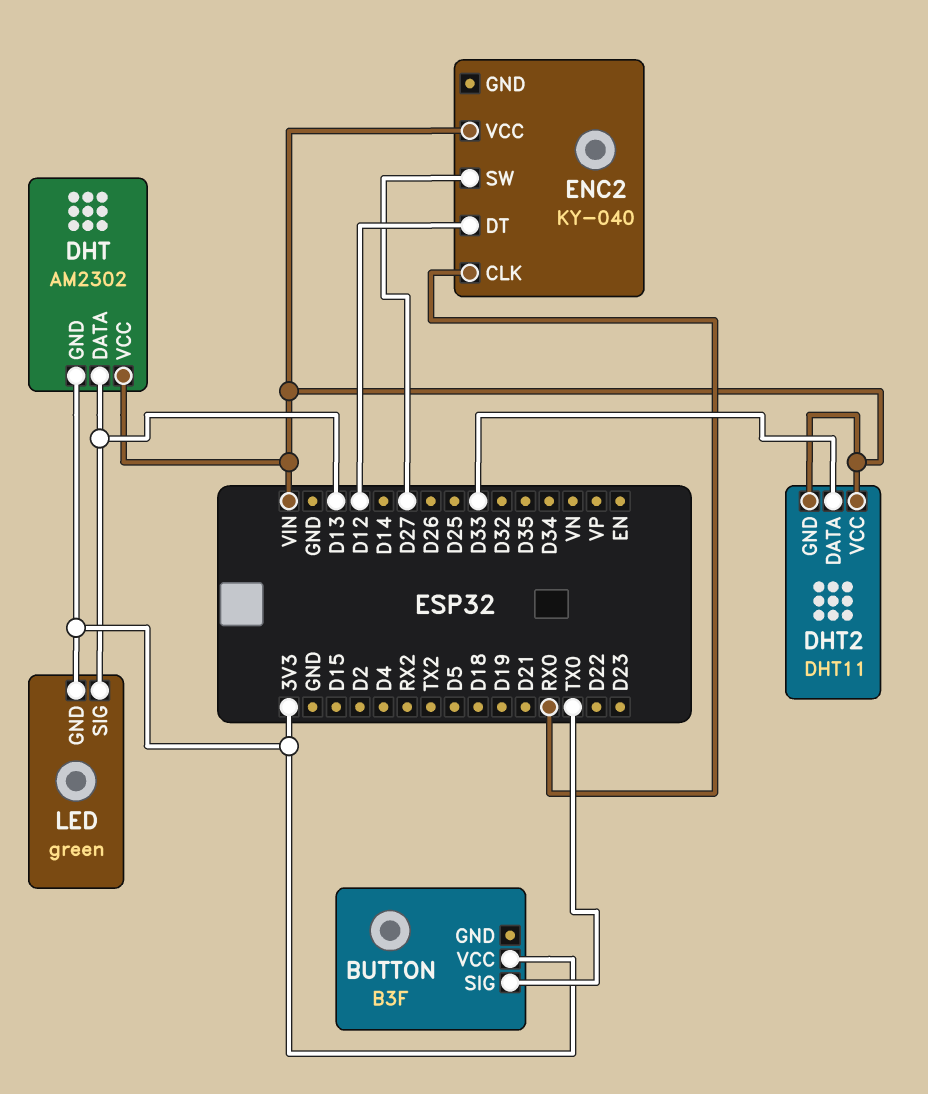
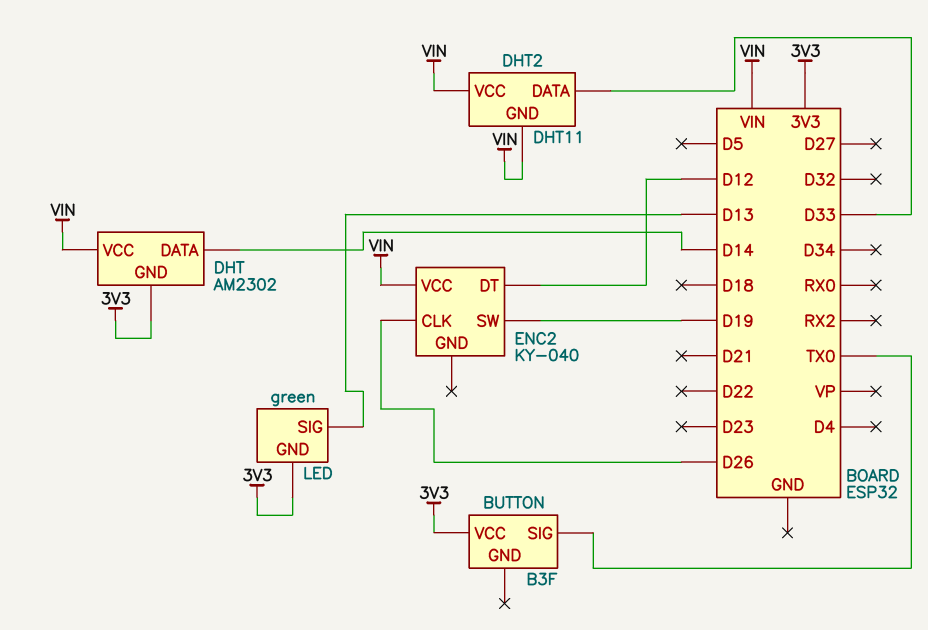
DHT pin DATA: D13 -> D14
ENC2 pin CLK: RX0 -> D26
ENC2 pin SW: D27 -> D19

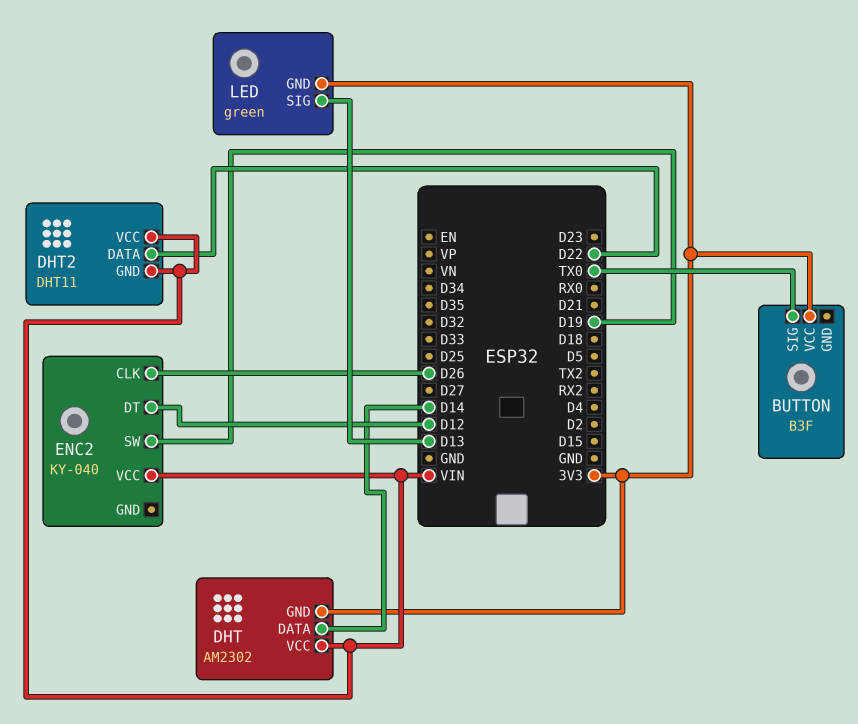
DHT2 pin DATA: D33 -> D22

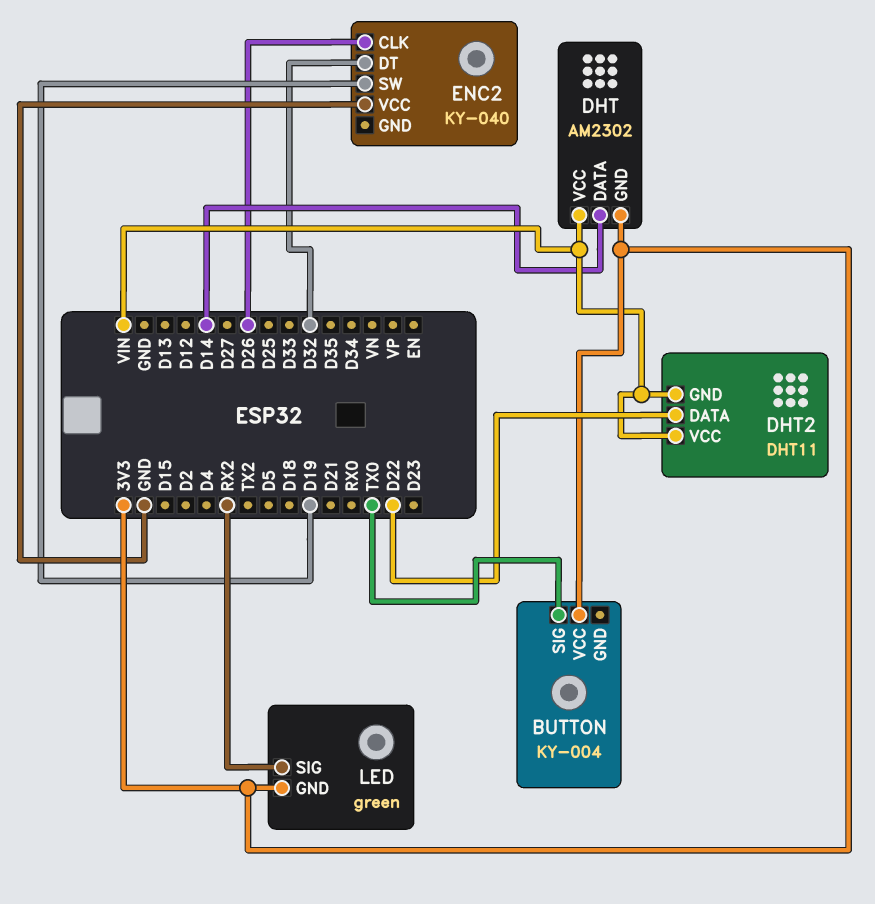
BUTTON: B3F -> KY-004
ENC2 pin DT: D12 -> D32
ENC2 pin VCC: VIN -> GND
LED pin SIG: D13 -> RX2

